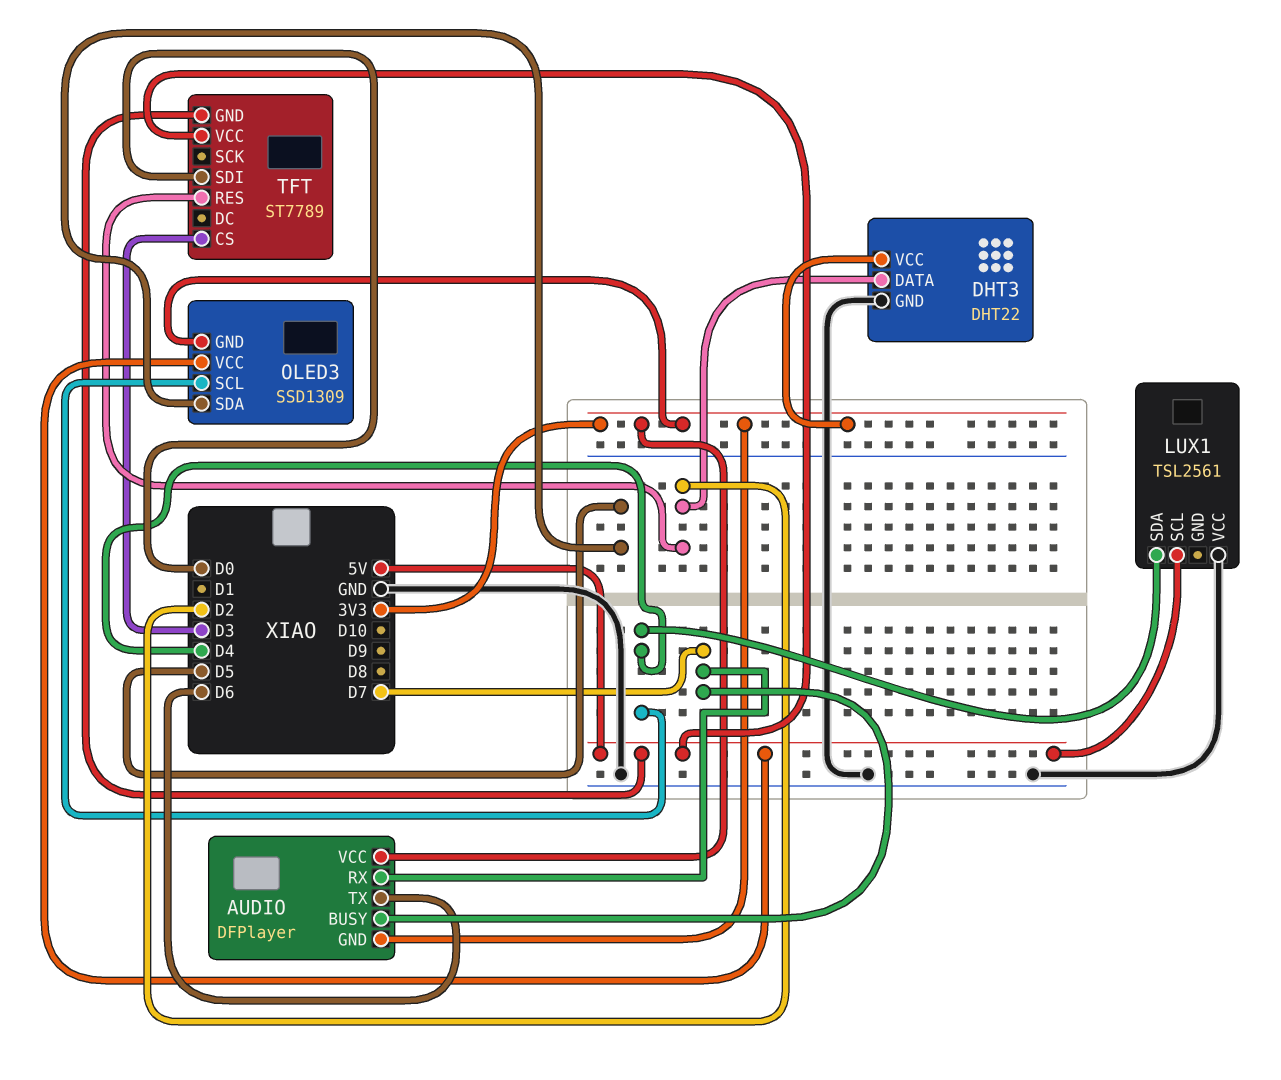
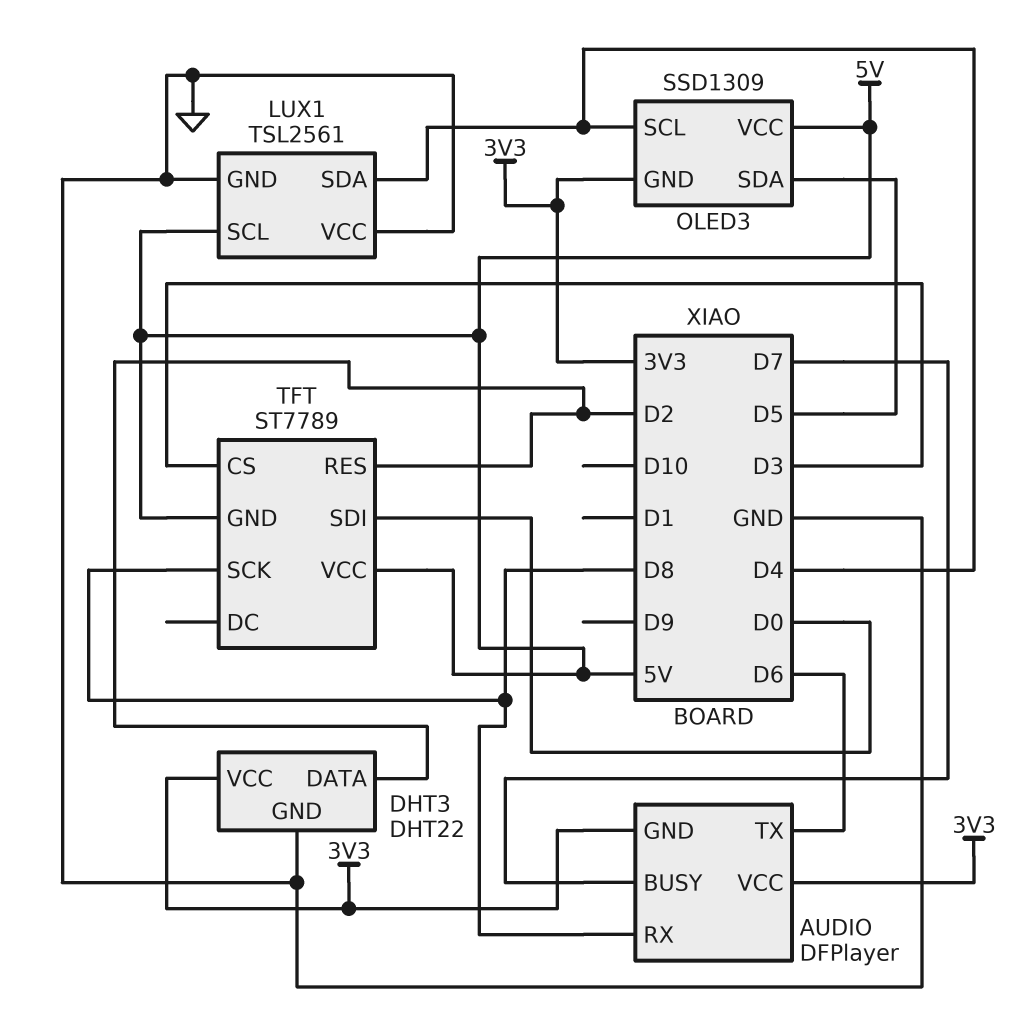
AUDIO pin RX: D7 -> D8
LUX1 pin GND: none -> GND
TFT pin SCK: none -> D8

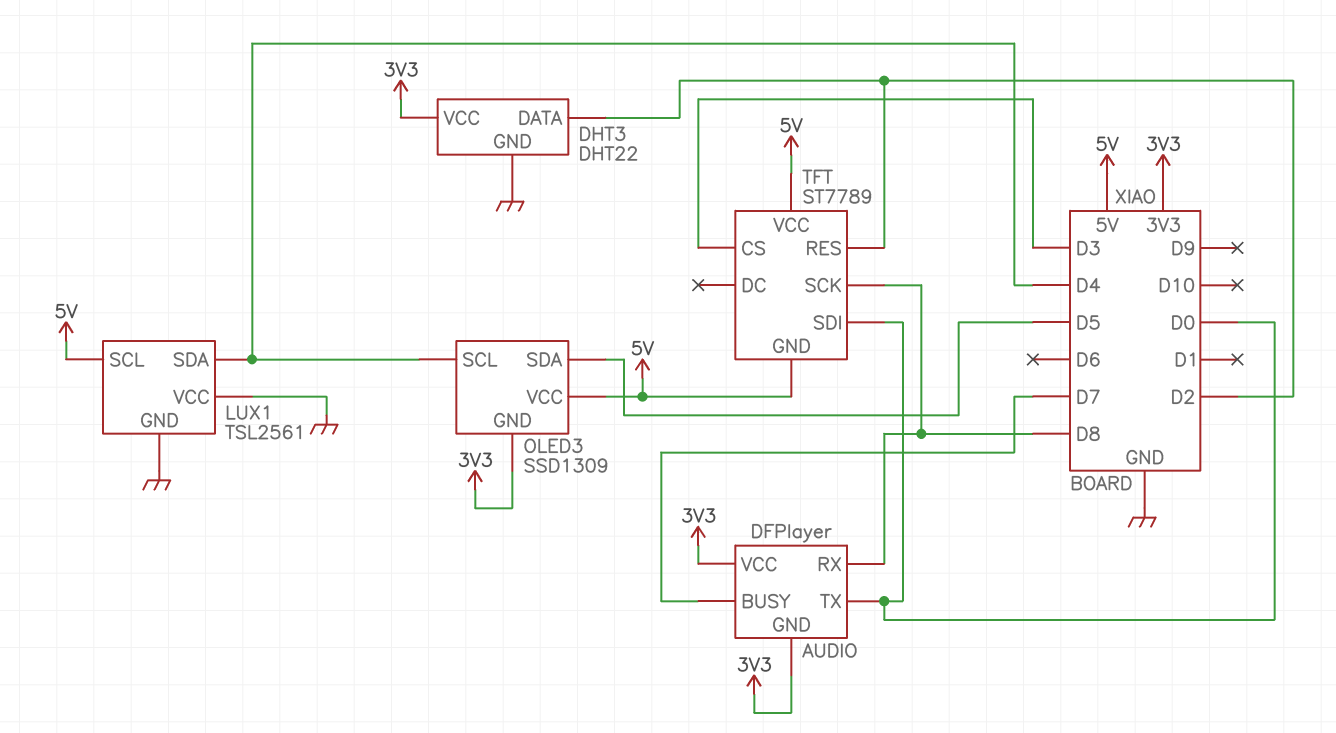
AUDIO pin TX: D6 -> D0

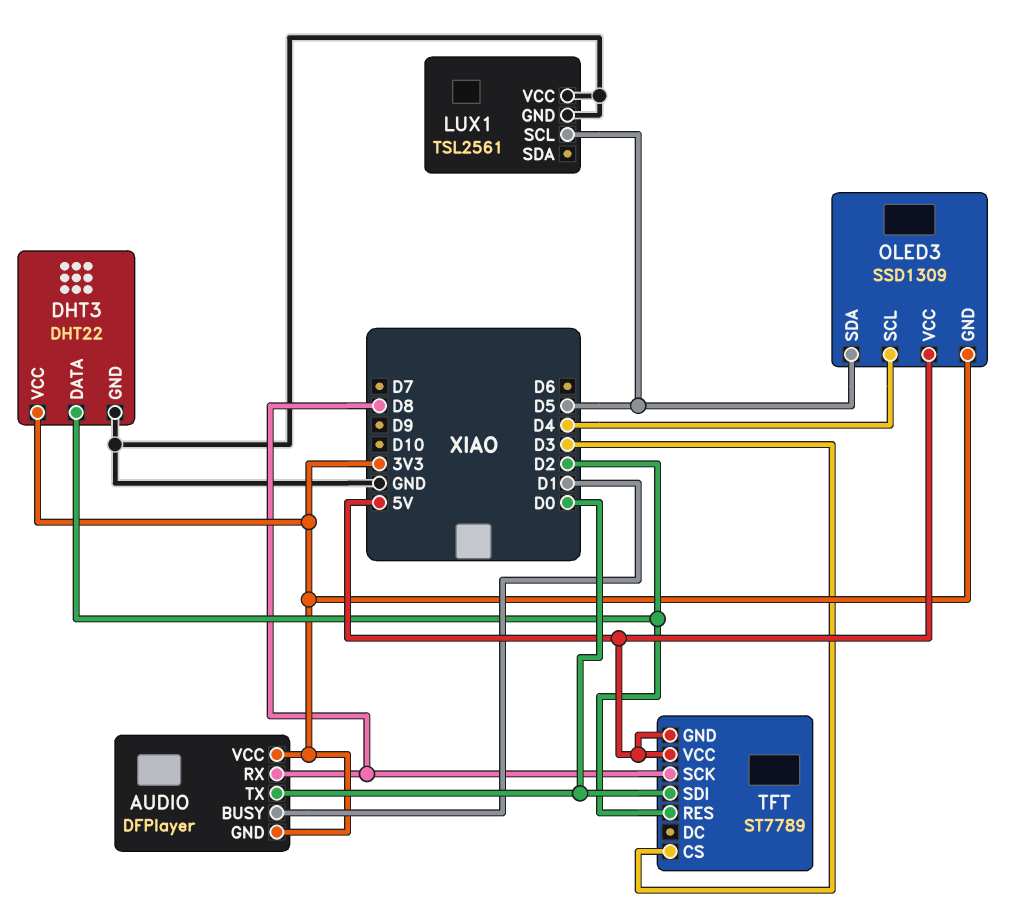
AUDIO pin BUSY: D7 -> D1
LUX1 pin SCL: 5V -> D5
LUX1 pin SDA: D4 -> none

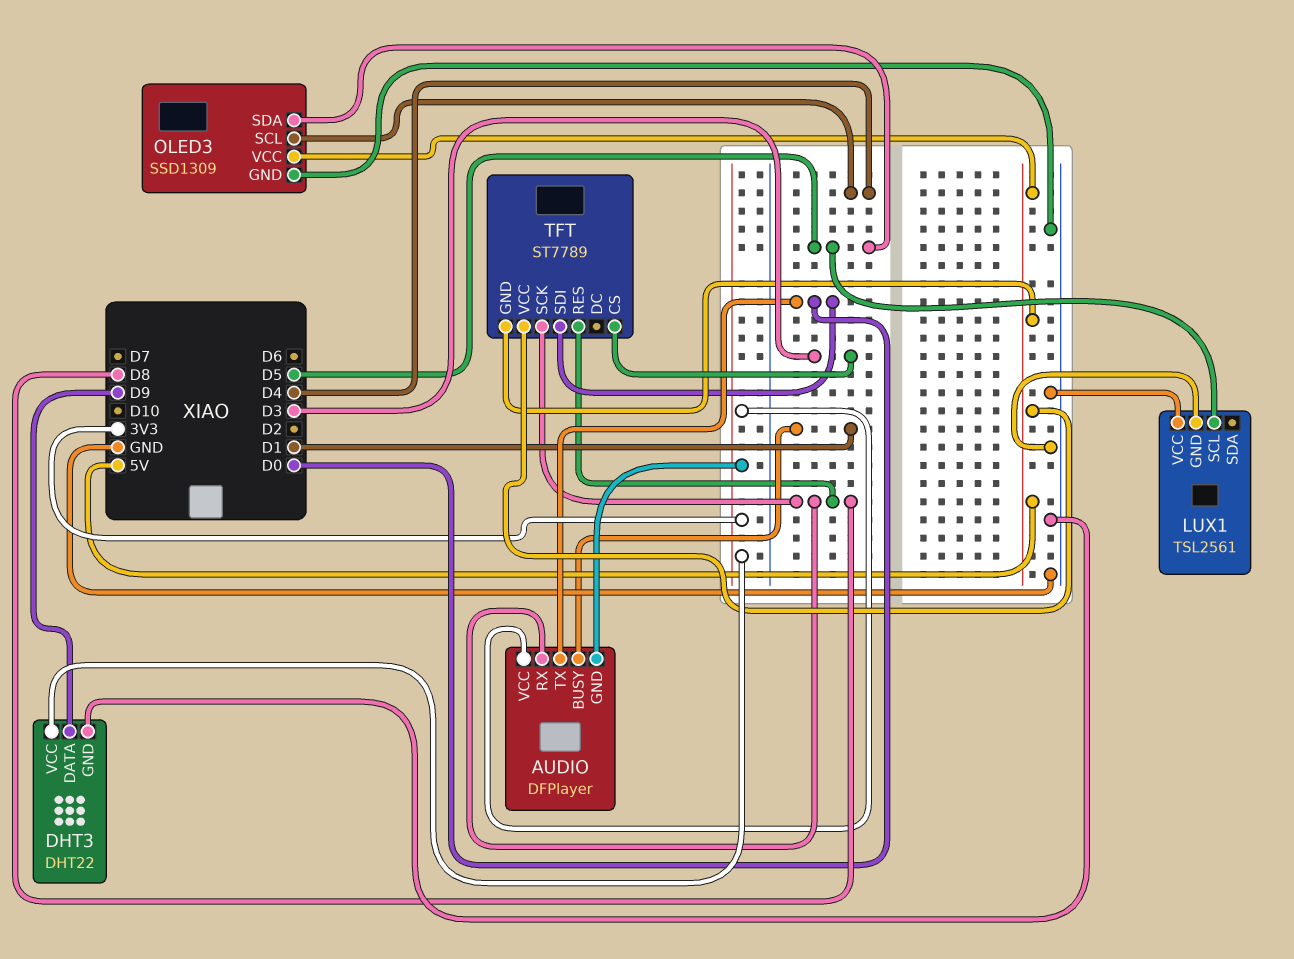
DHT3 pin DATA: D2 -> D9
OLED3 pin GND: 3V3 -> GND
TFT pin RES: D2 -> D8

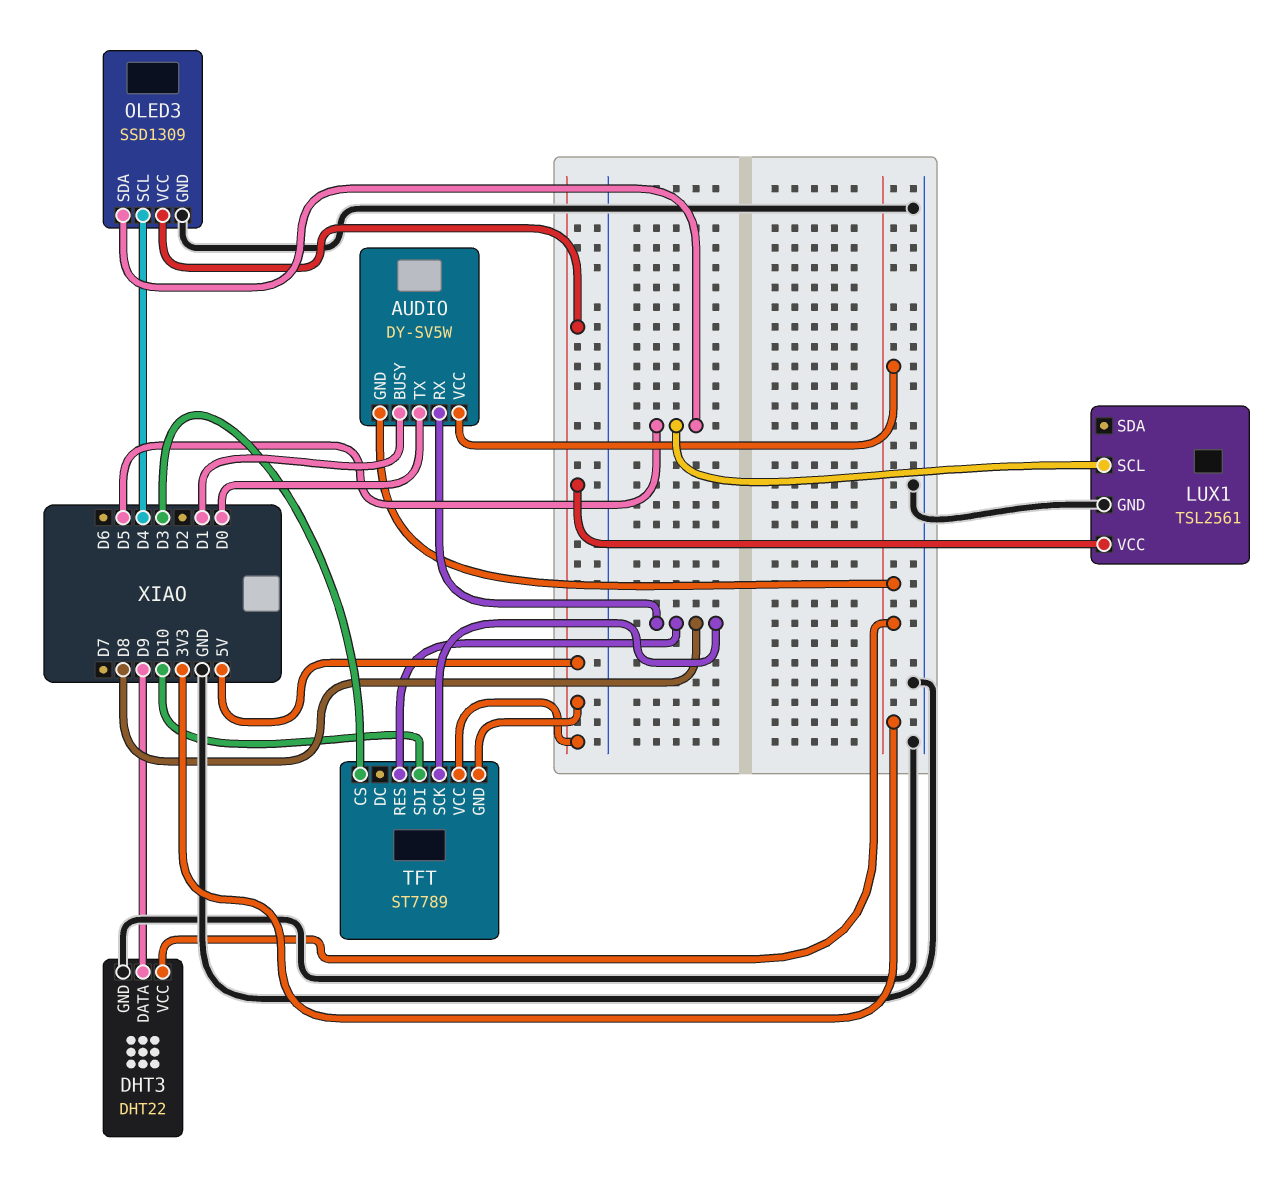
AUDIO: DFPlayer -> DY-SV5W
LUX1 pin VCC: GND -> 5V
TFT pin SDI: D0 -> D10

